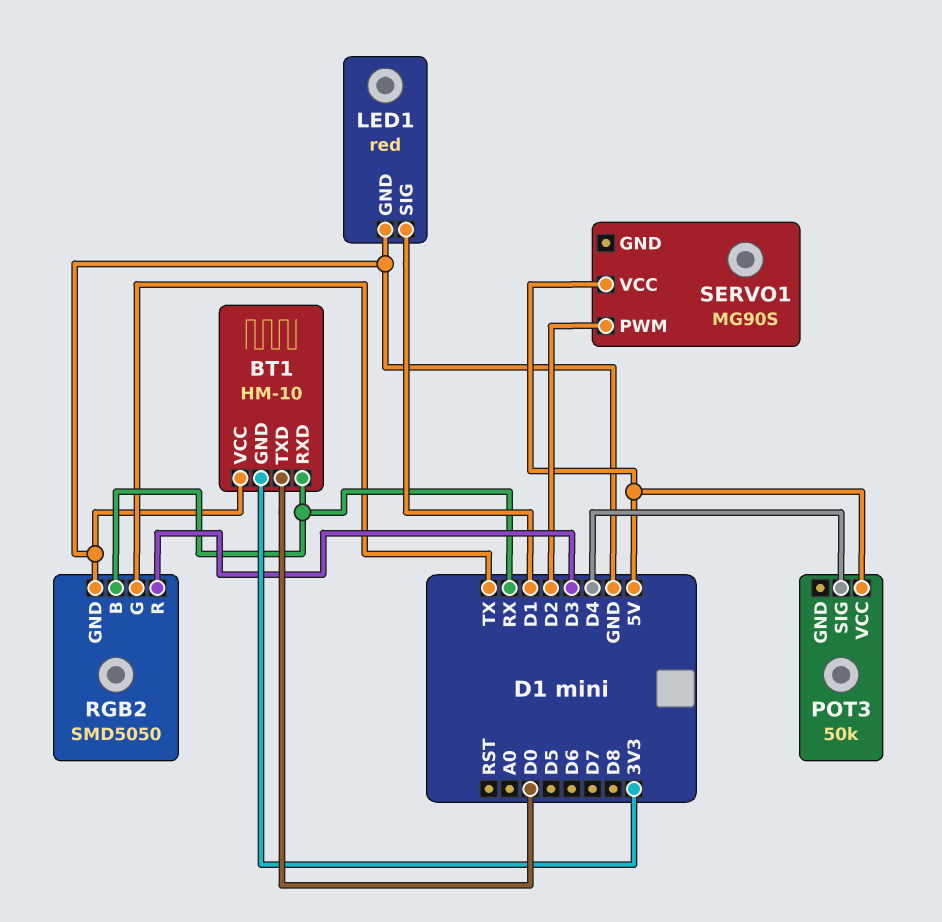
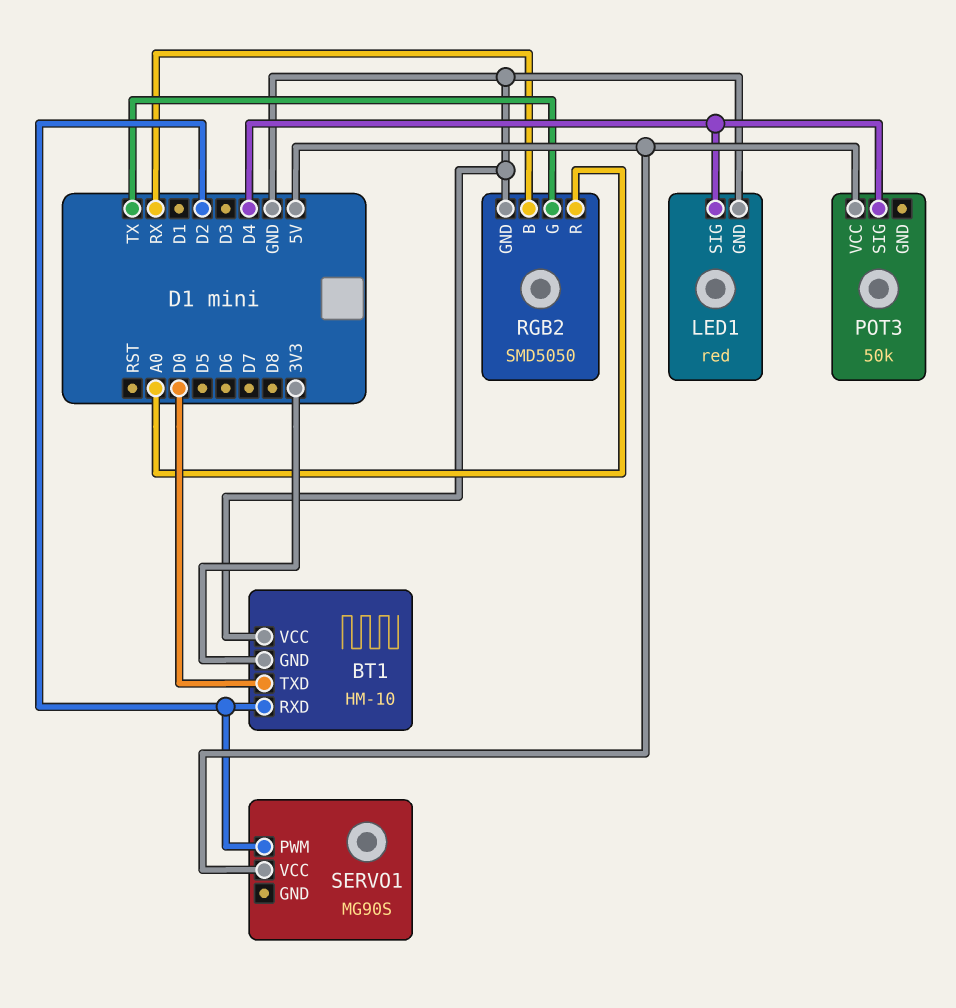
BT1 pin RXD: RX -> D2
LED1 pin SIG: D1 -> D4
RGB2 pin R: D3 -> A0

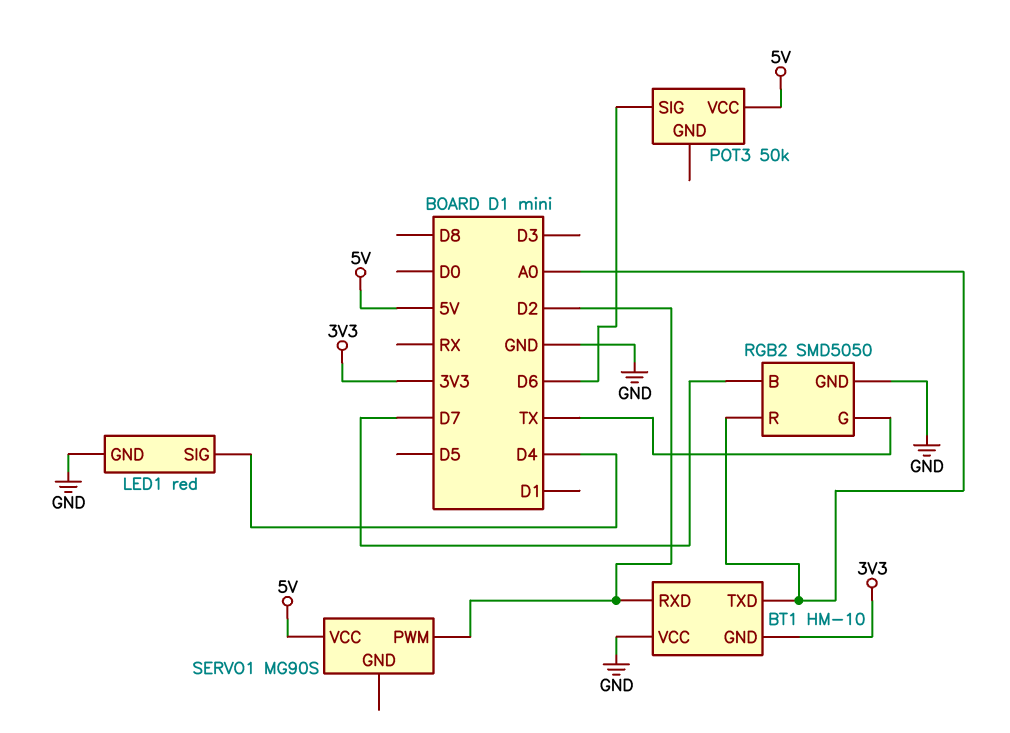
BT1 pin TXD: D0 -> A0
POT3 pin SIG: D4 -> D6
RGB2 pin B: RX -> D7

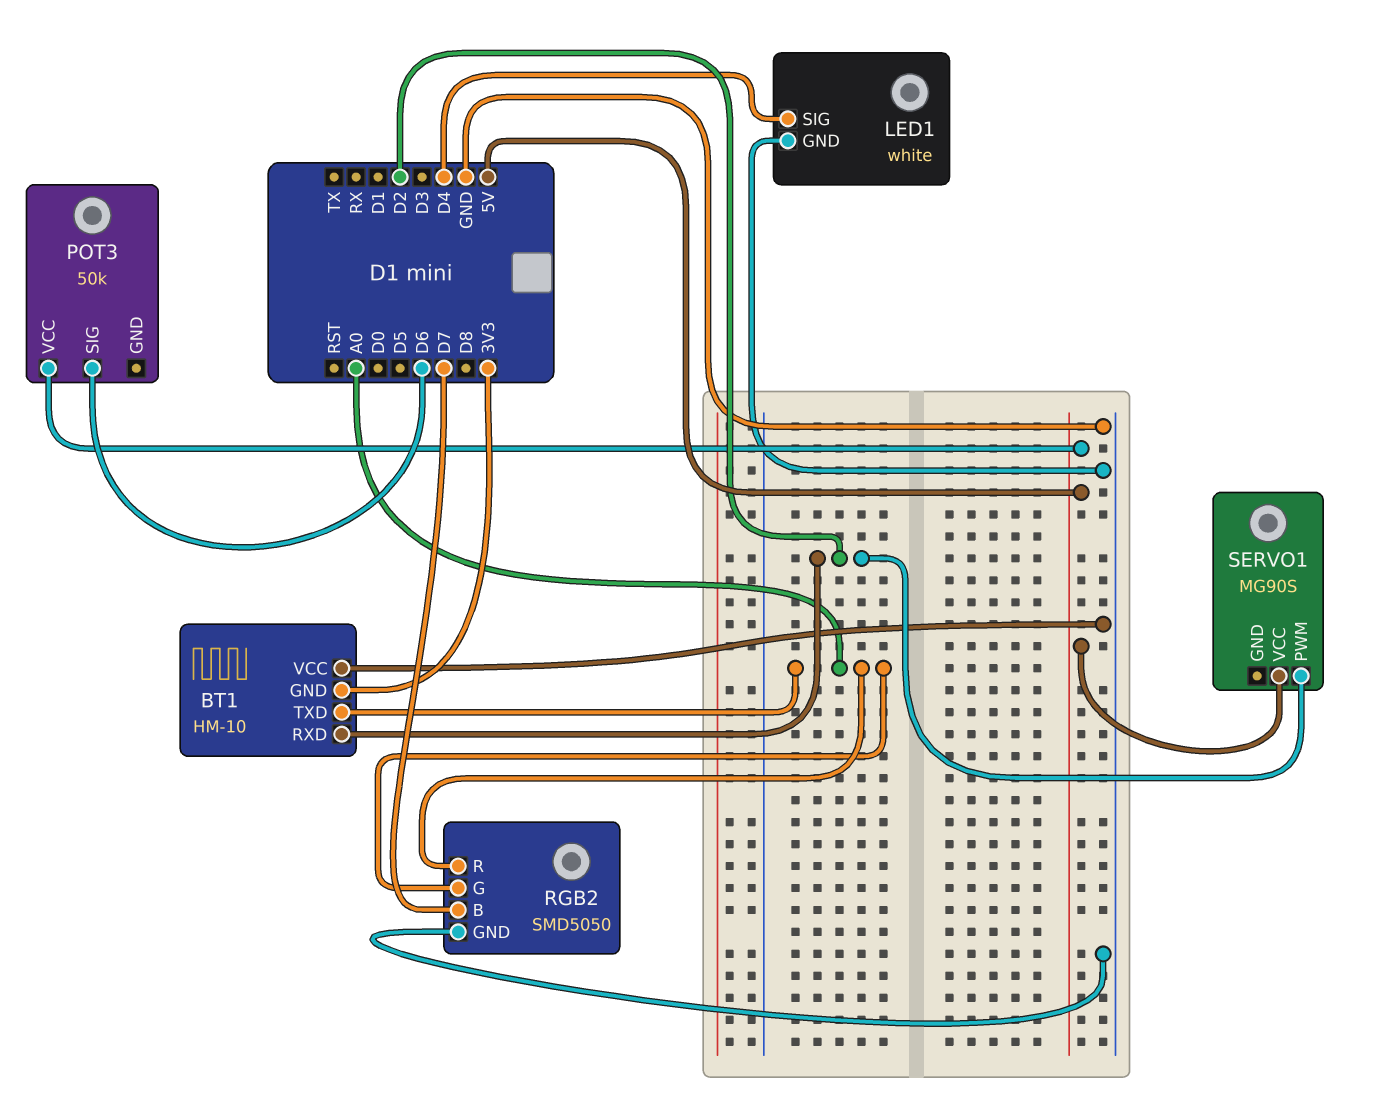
LED1: red -> white
RGB2 pin G: TX -> A0

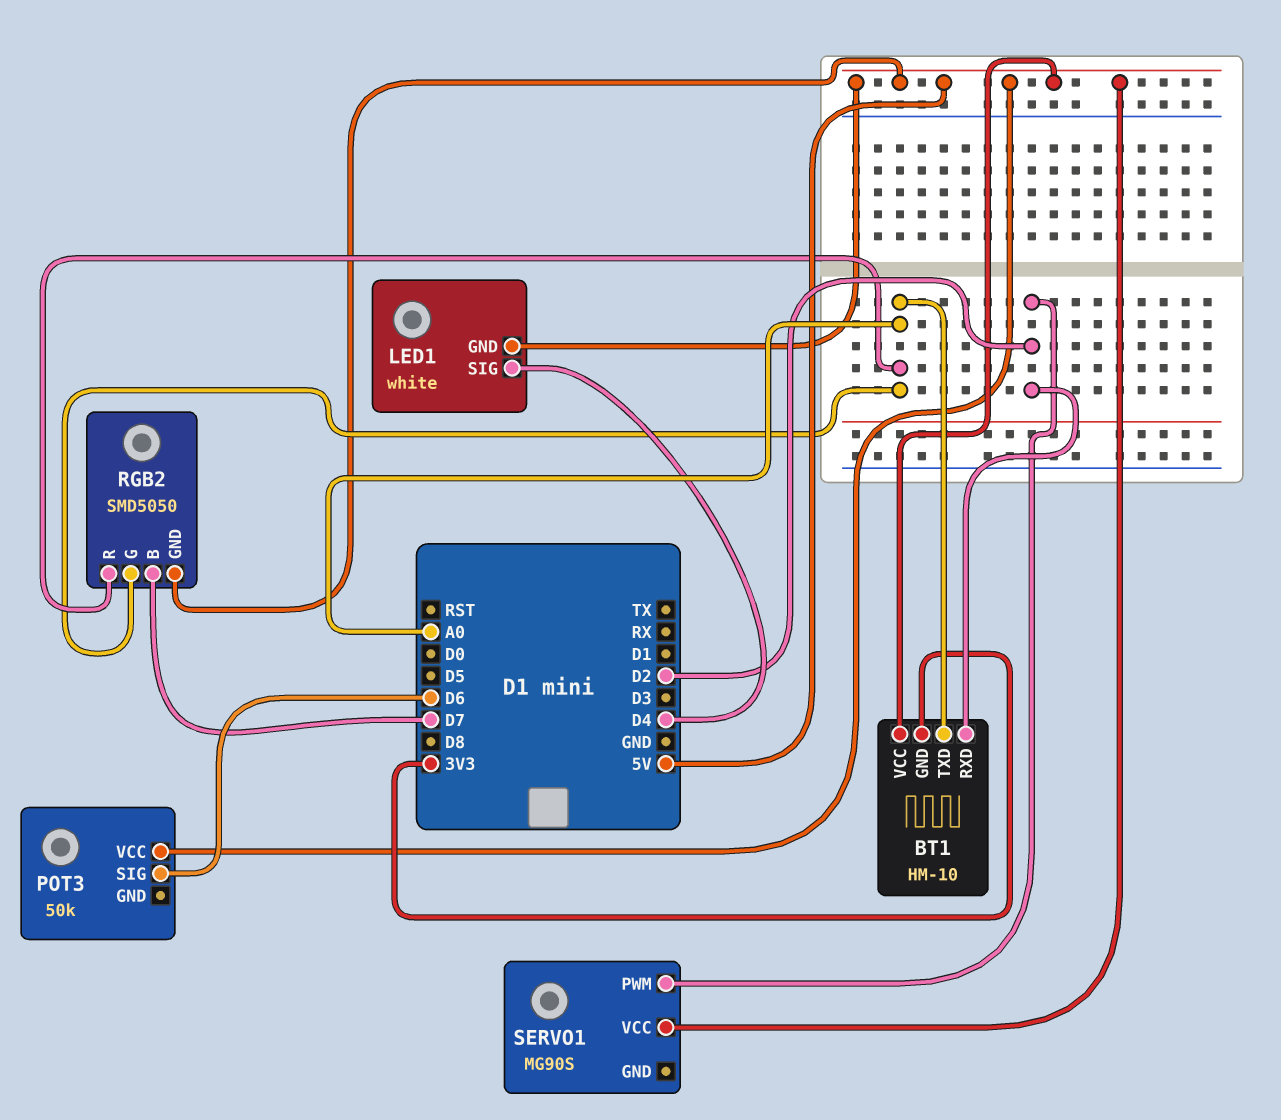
BT1 pin VCC: GND -> 5V
LED1 pin GND: GND -> 5V
RGB2 pin GND: GND -> 5V

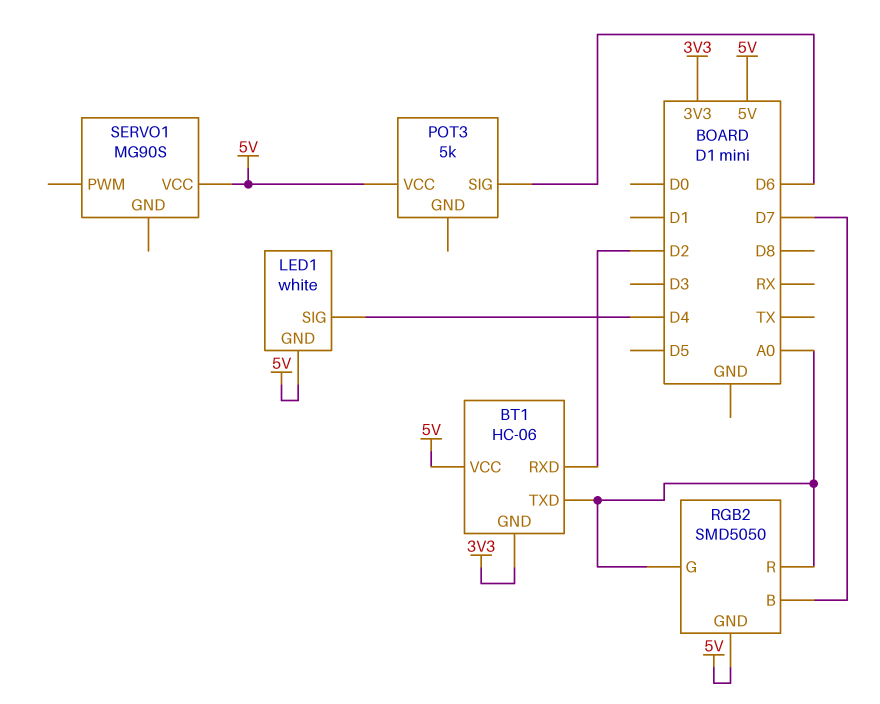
BT1: HM-10 -> HC-06
POT3: 50k -> 5k
SERVO1 pin PWM: D2 -> none

